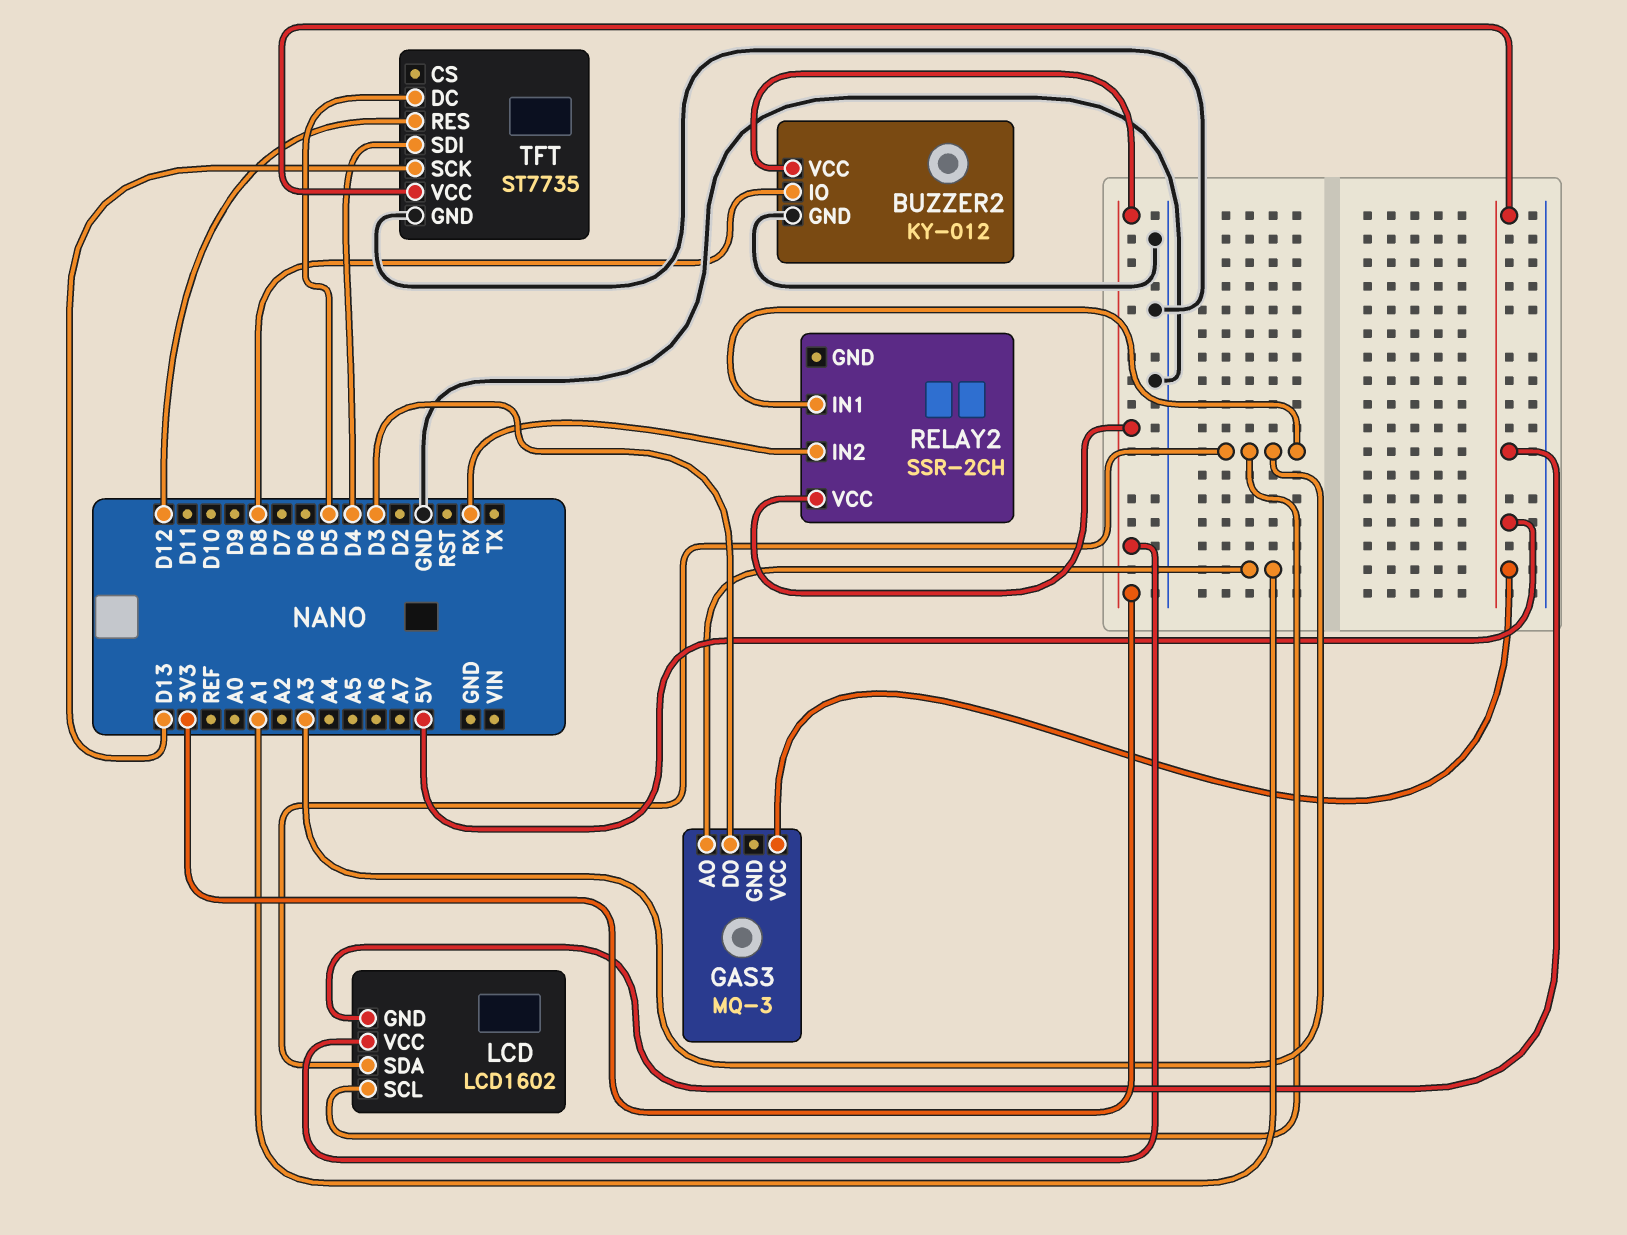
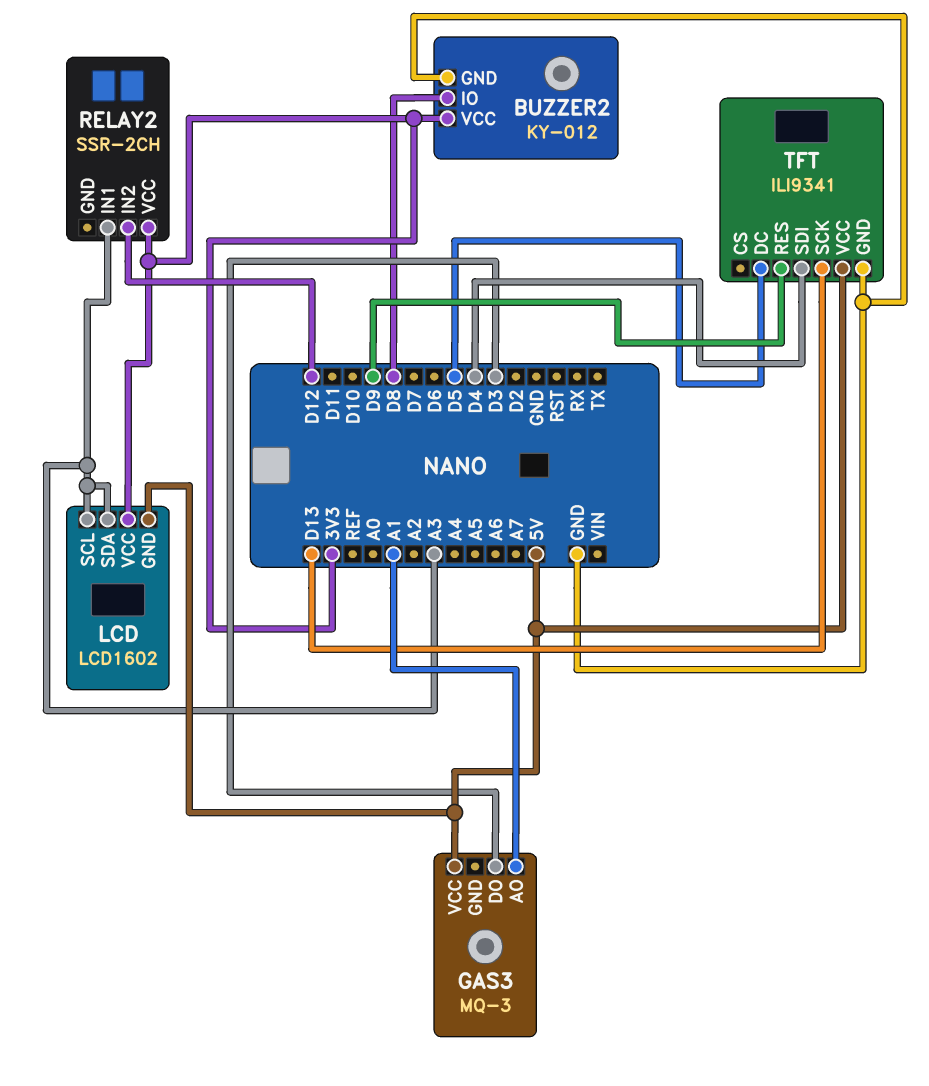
RELAY2 pin IN2: RX -> D12
TFT: ST7735 -> ILI9341
TFT pin RES: D12 -> D9

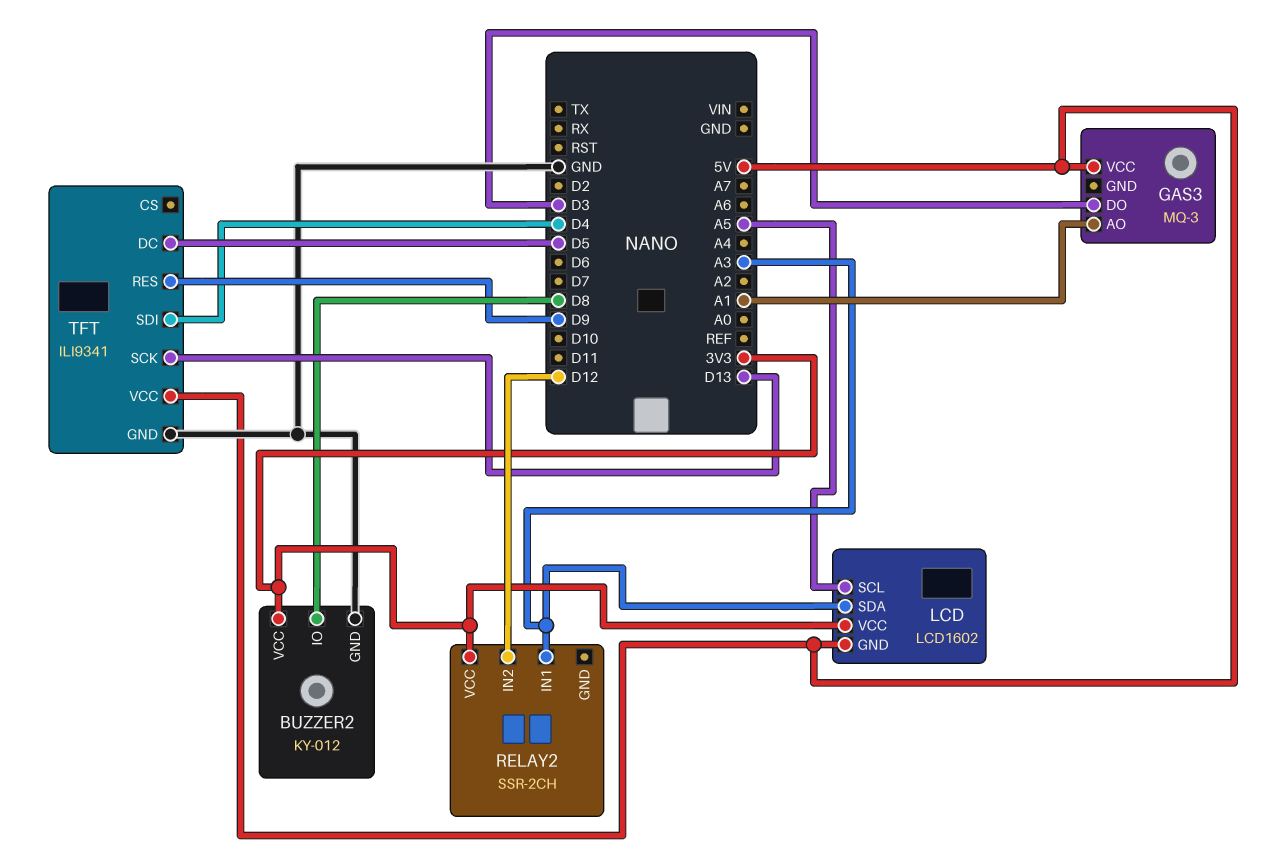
LCD pin SCL: A3 -> A5

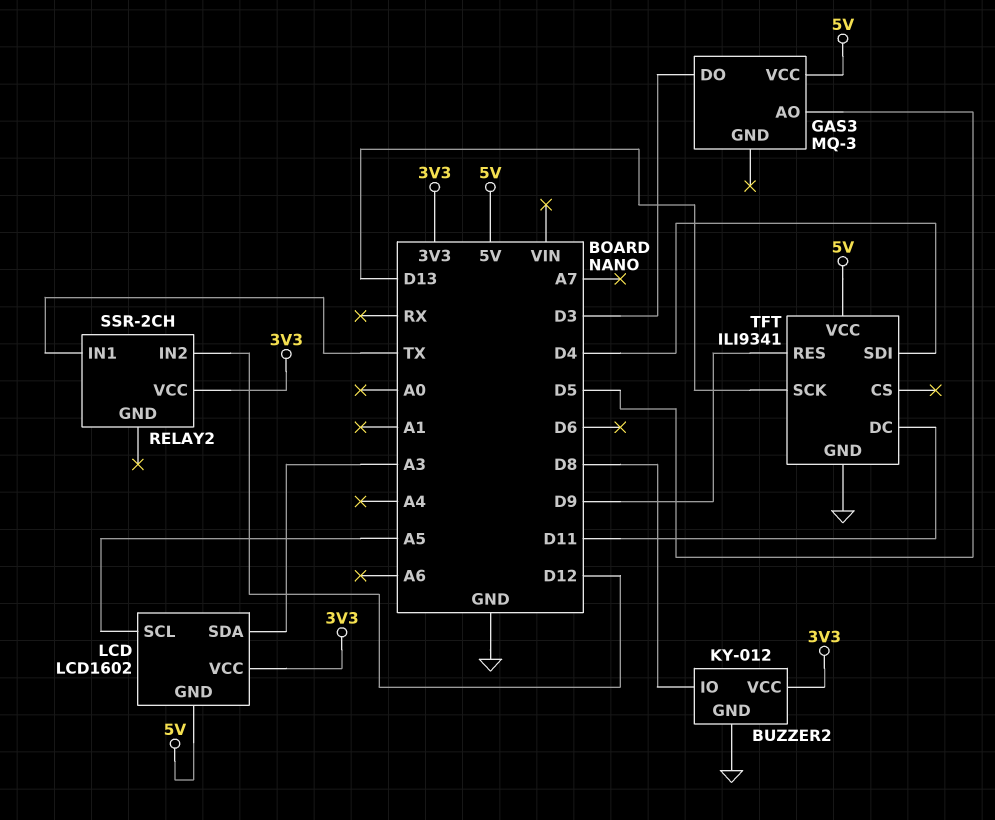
GAS3 pin AO: A1 -> D5
RELAY2 pin IN1: A3 -> TX
TFT pin DC: D5 -> D11

